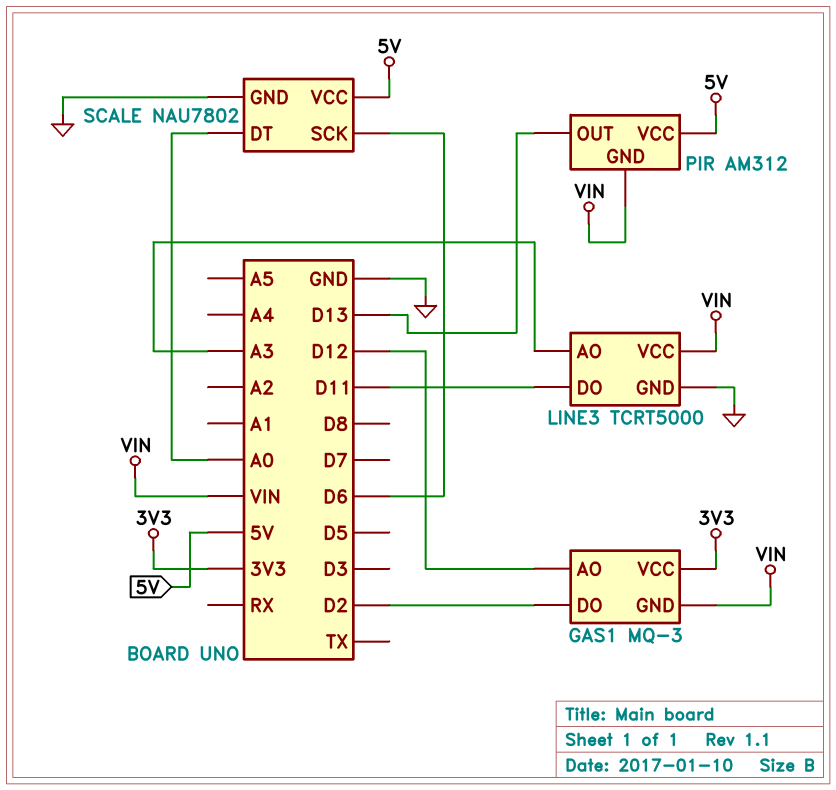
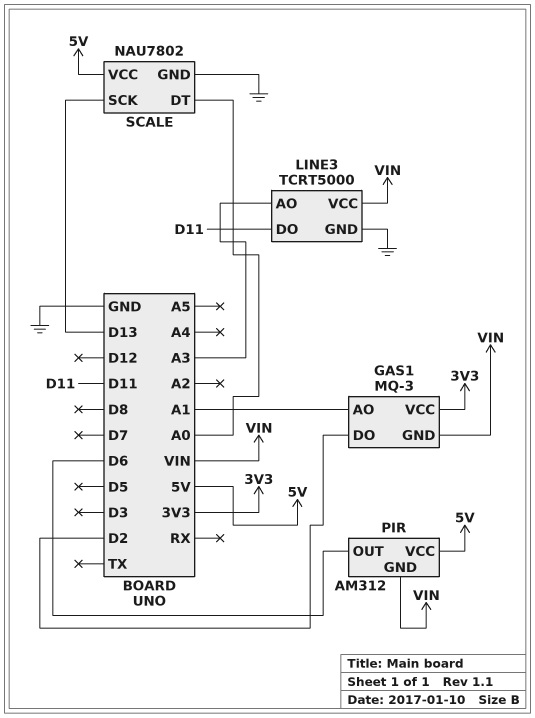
GAS1 pin AO: D12 -> A1
PIR pin OUT: D13 -> D6
SCALE pin SCK: D6 -> D13

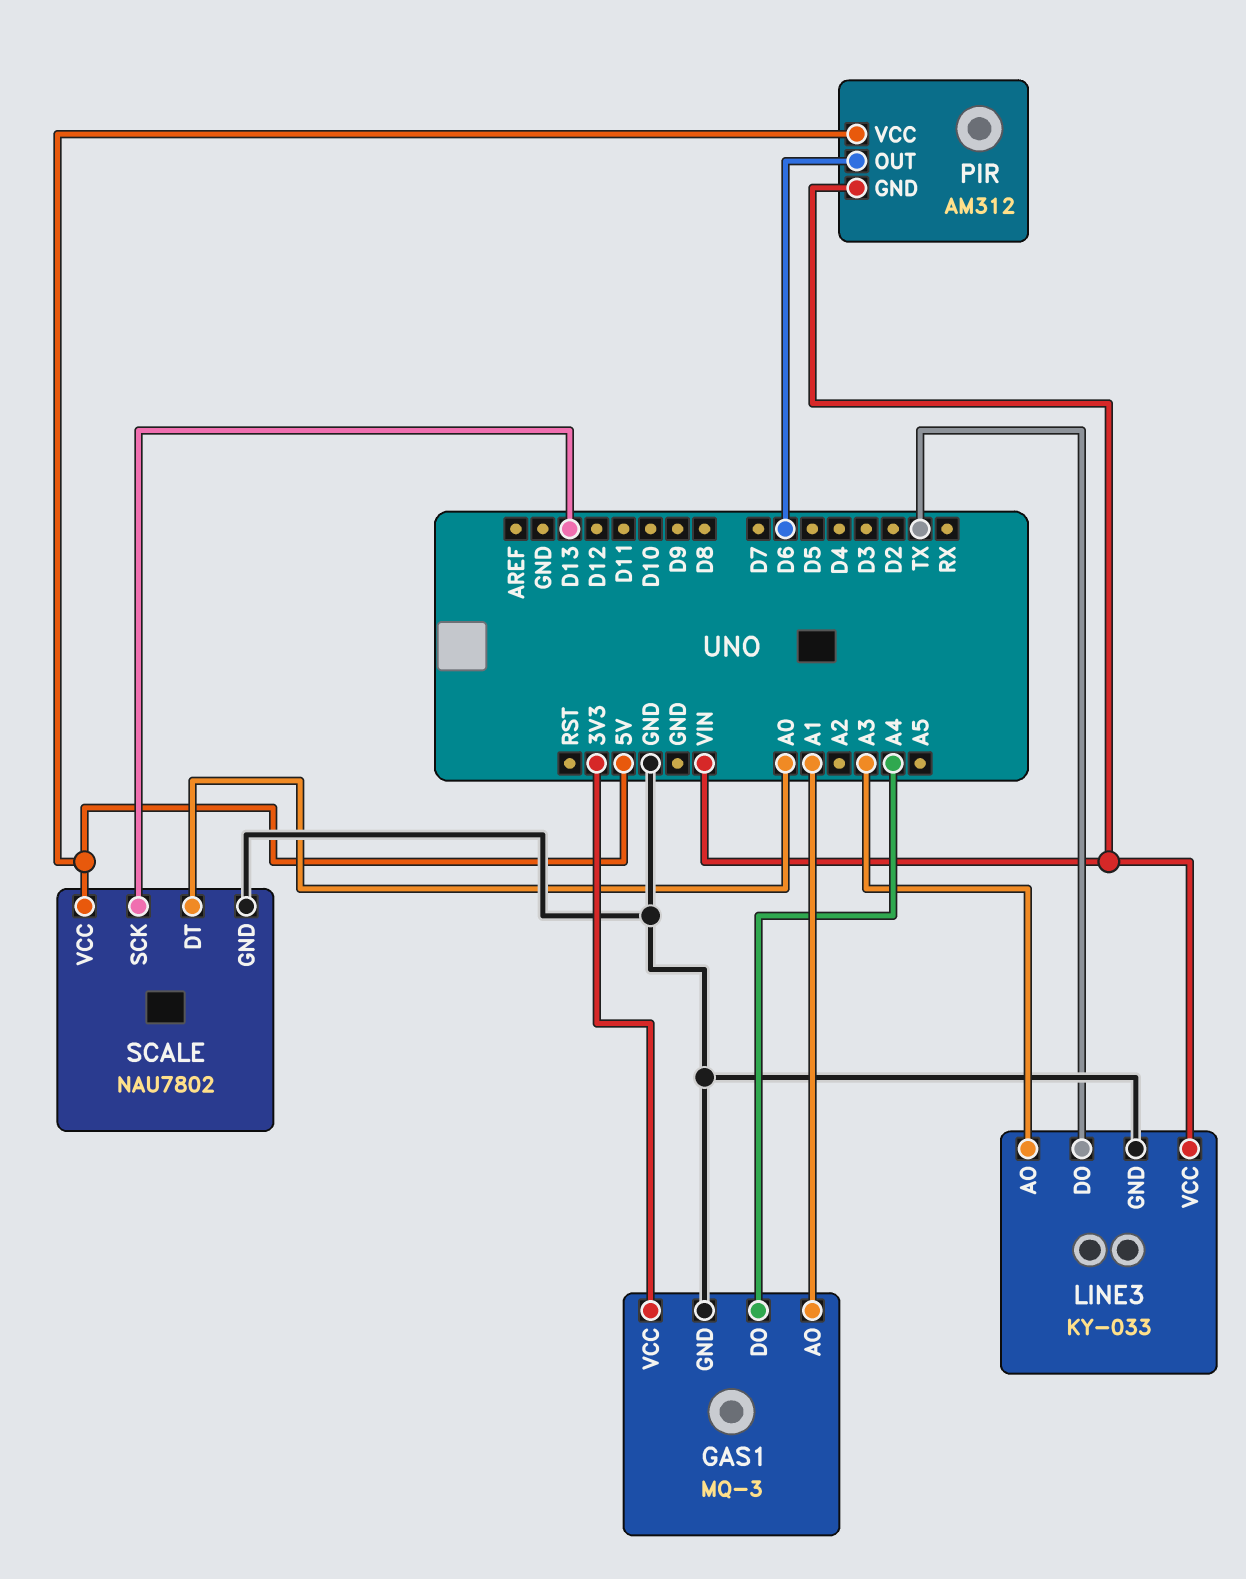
GAS1 pin DO: D2 -> A4
GAS1 pin GND: VIN -> GND
LINE3: TCRT5000 -> KY-033
LINE3 pin DO: D11 -> TX

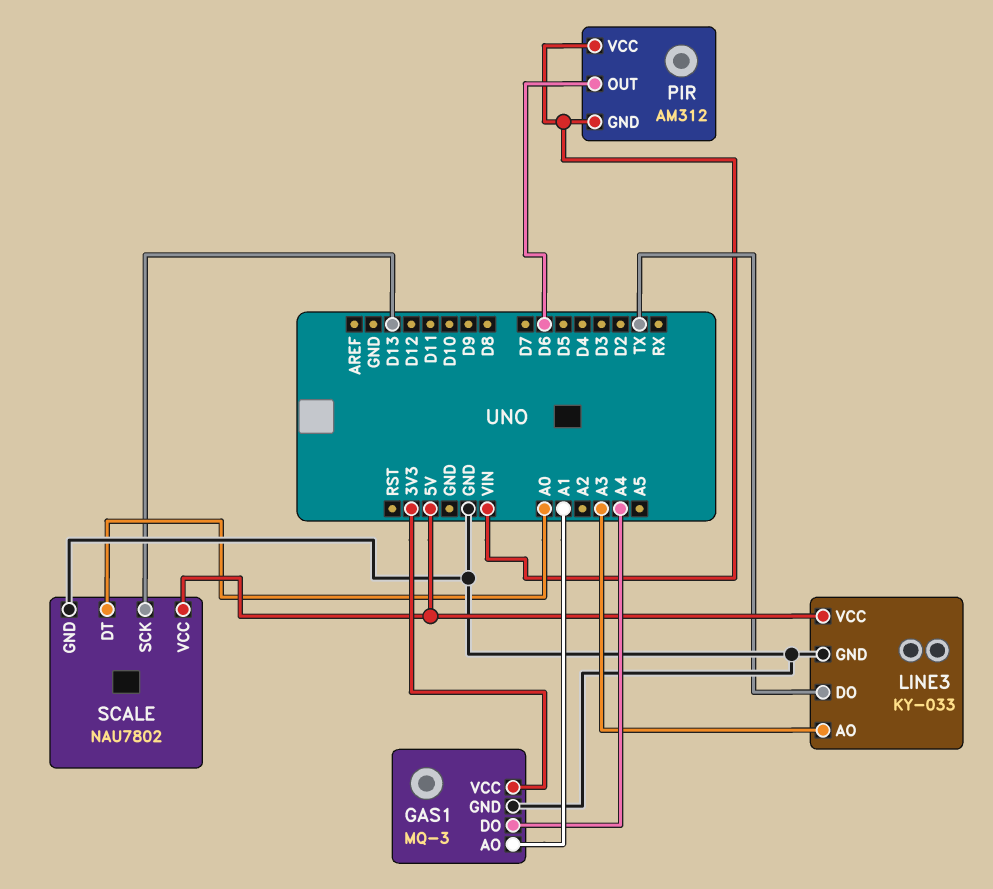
LINE3 pin VCC: VIN -> 5V
PIR pin VCC: 5V -> VIN

